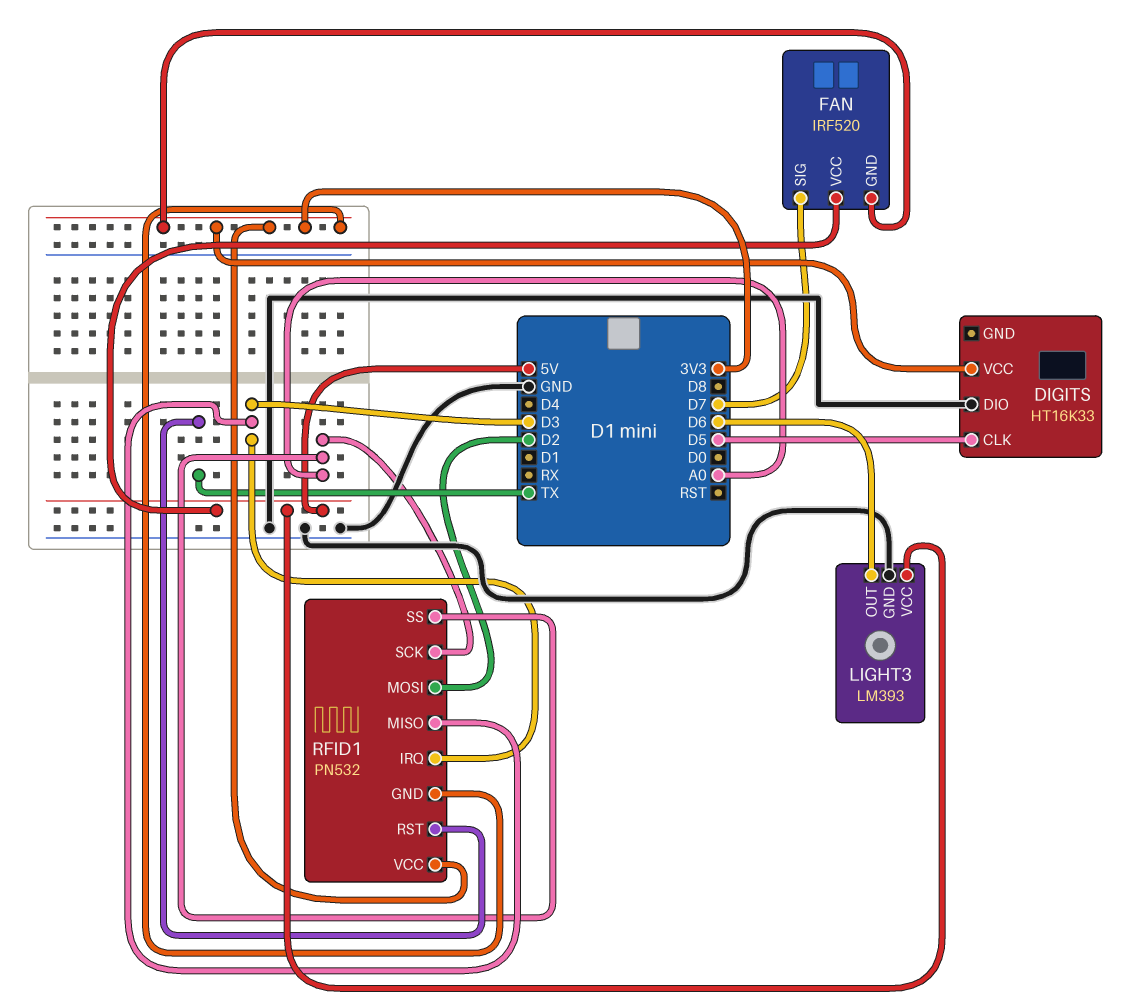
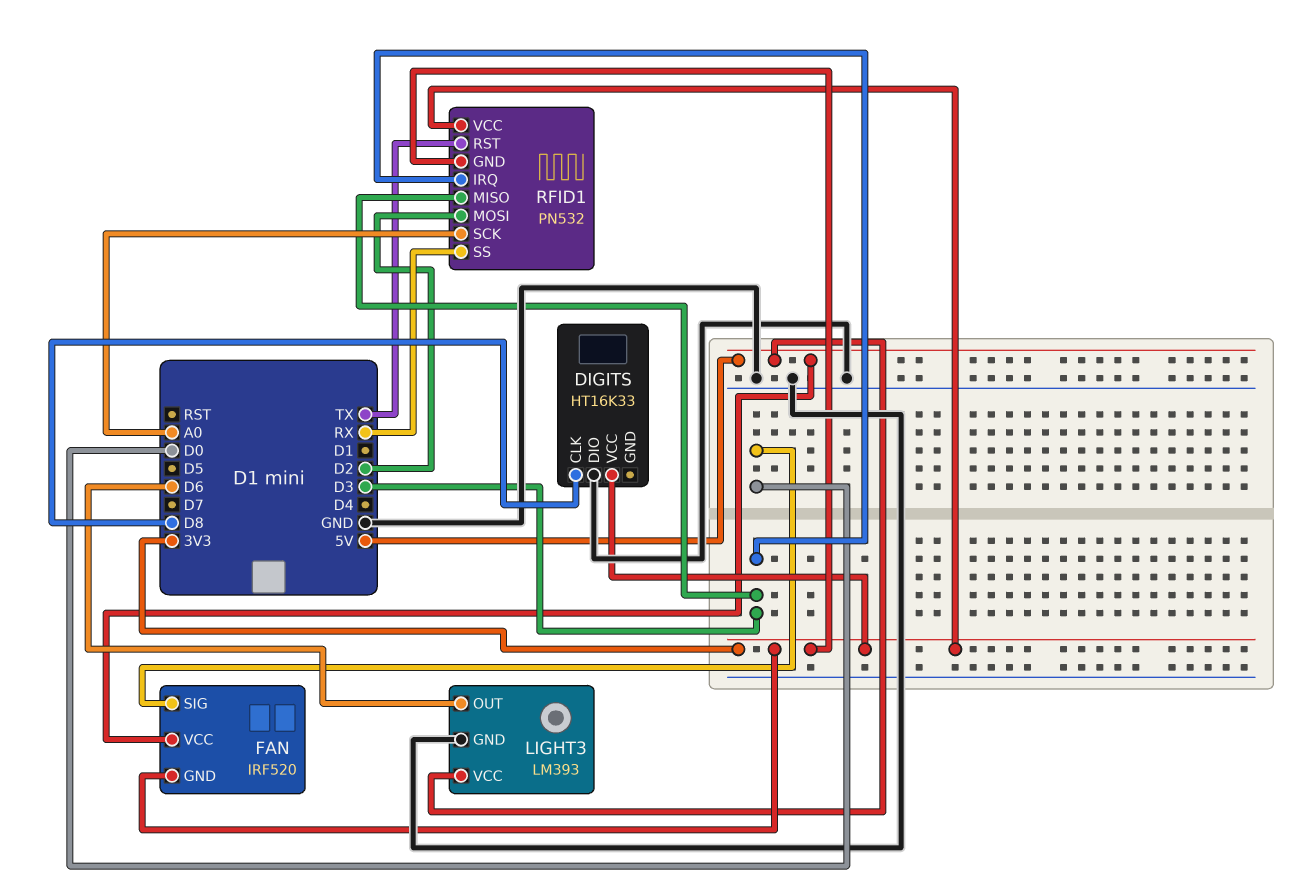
DIGITS pin CLK: D5 -> D8
FAN pin SIG: D7 -> D0
RFID1 pin SS: A0 -> RX

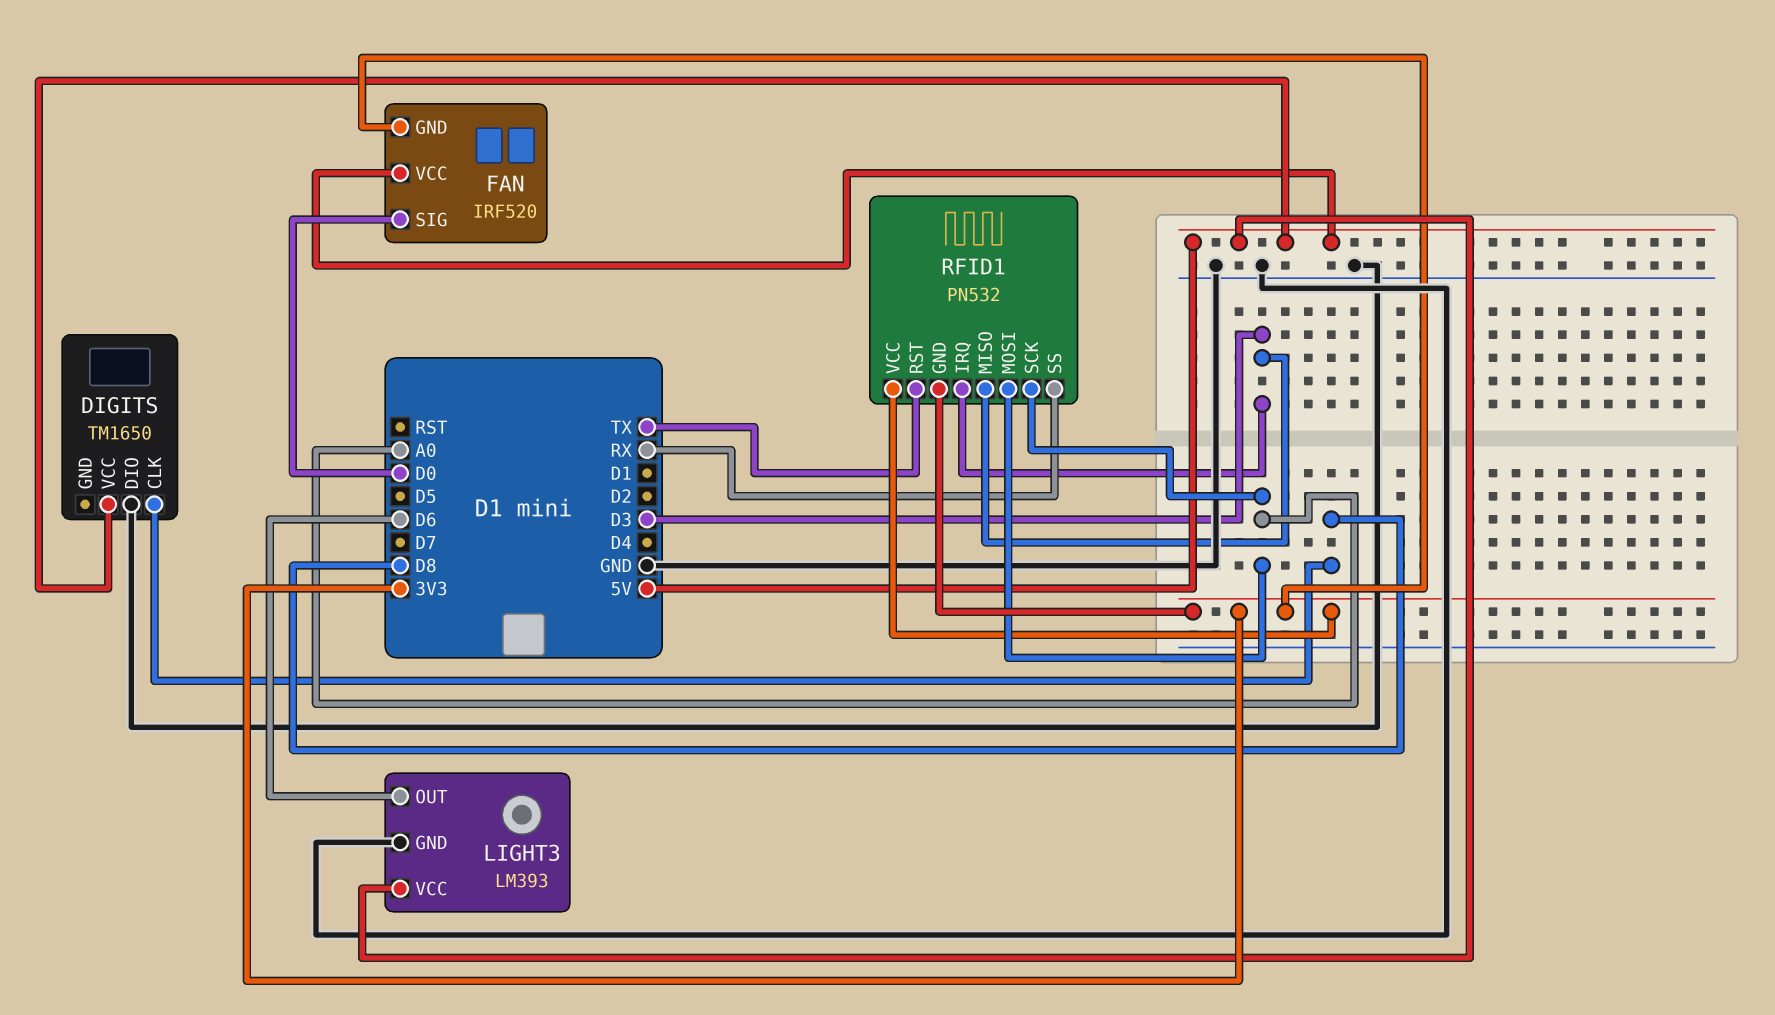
DIGITS: HT16K33 -> TM1650
DIGITS pin VCC: 3V3 -> 5V
RFID1 pin MOSI: D2 -> A0

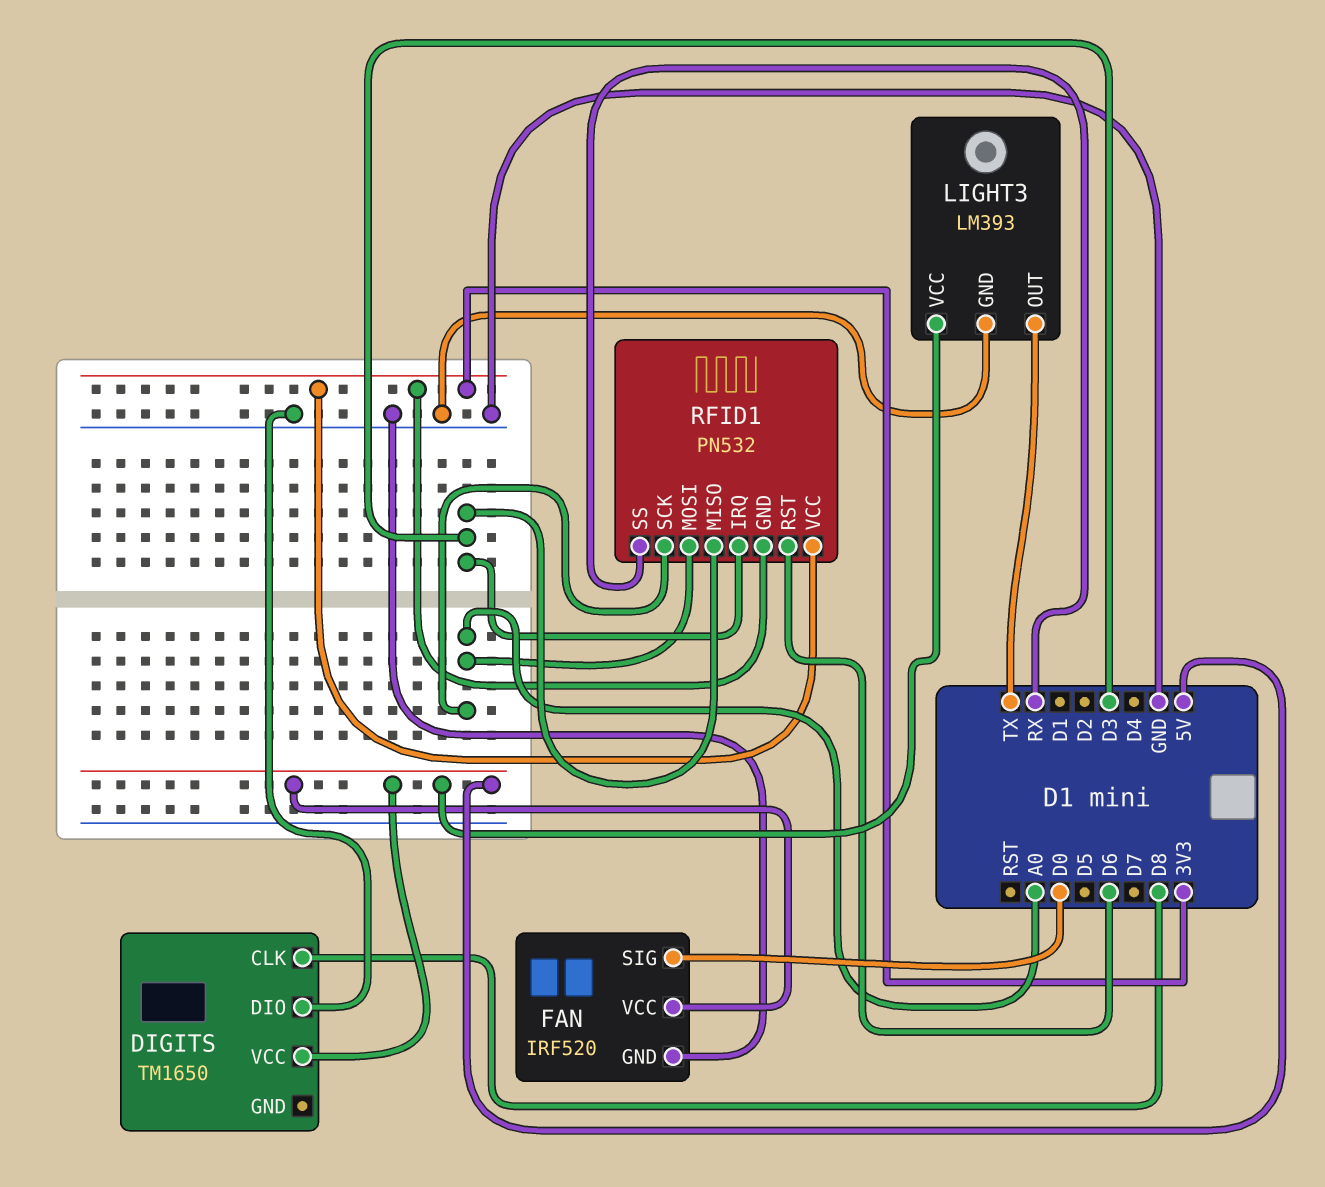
FAN pin GND: 3V3 -> GND
LIGHT3 pin OUT: D6 -> TX
RFID1 pin RST: TX -> D6

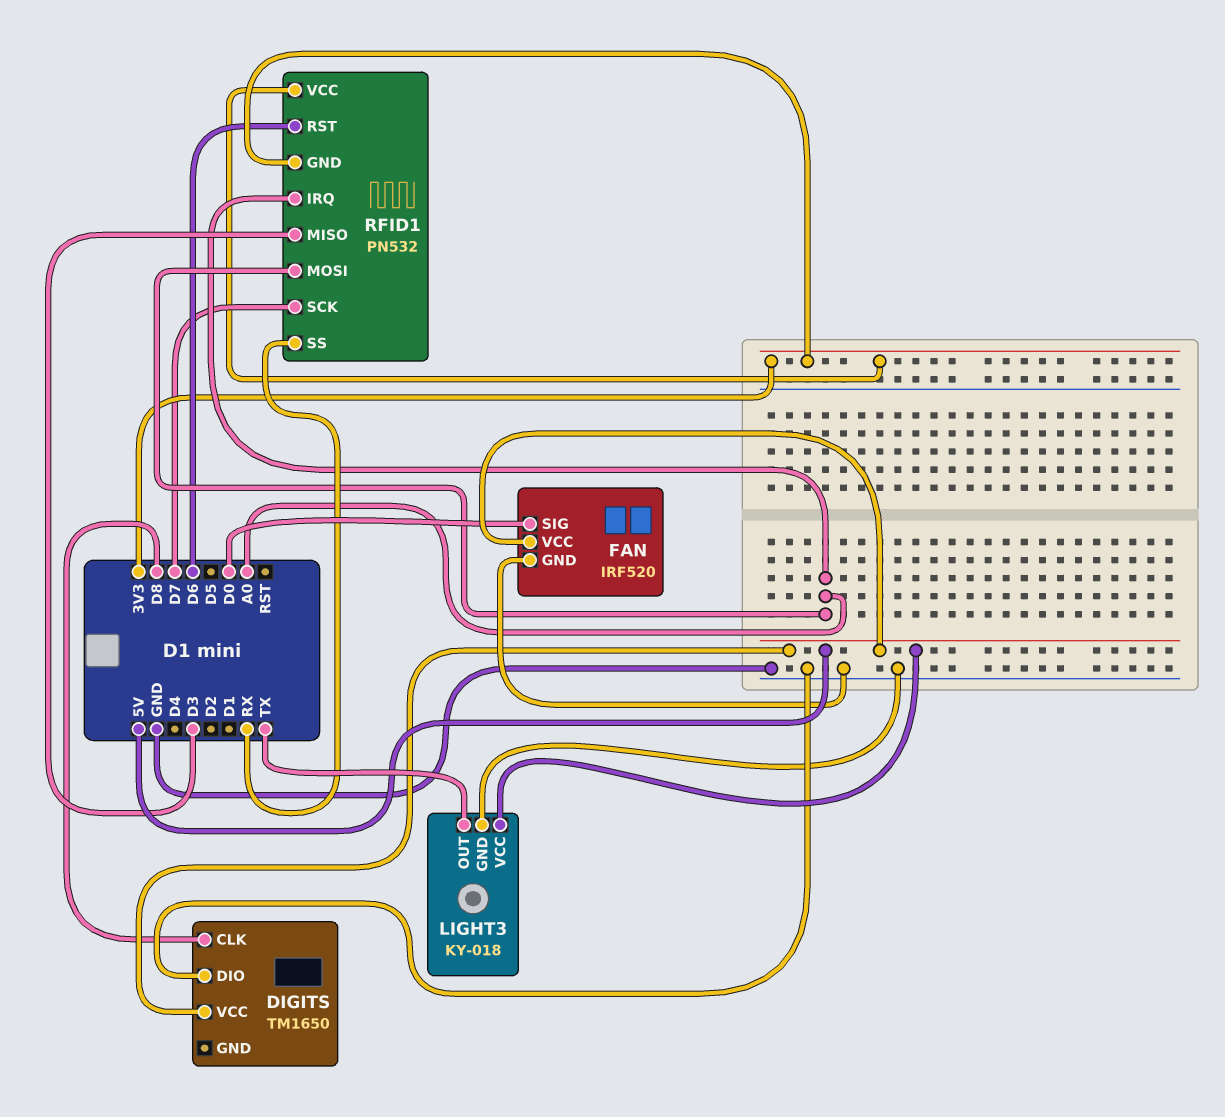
LIGHT3: LM393 -> KY-018
RFID1 pin IRQ: D3 -> A0
RFID1 pin SCK: A0 -> D7

